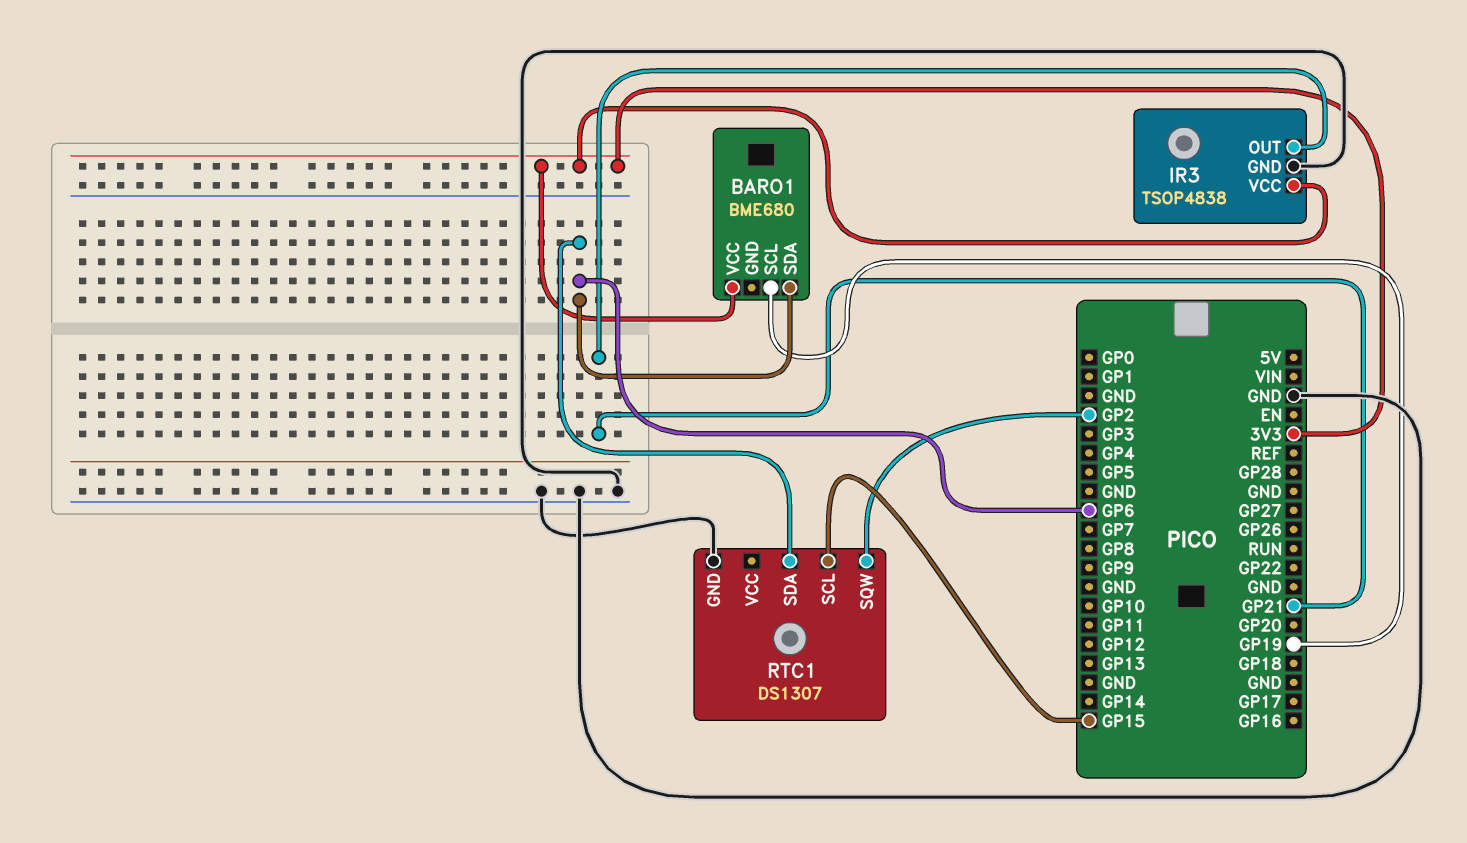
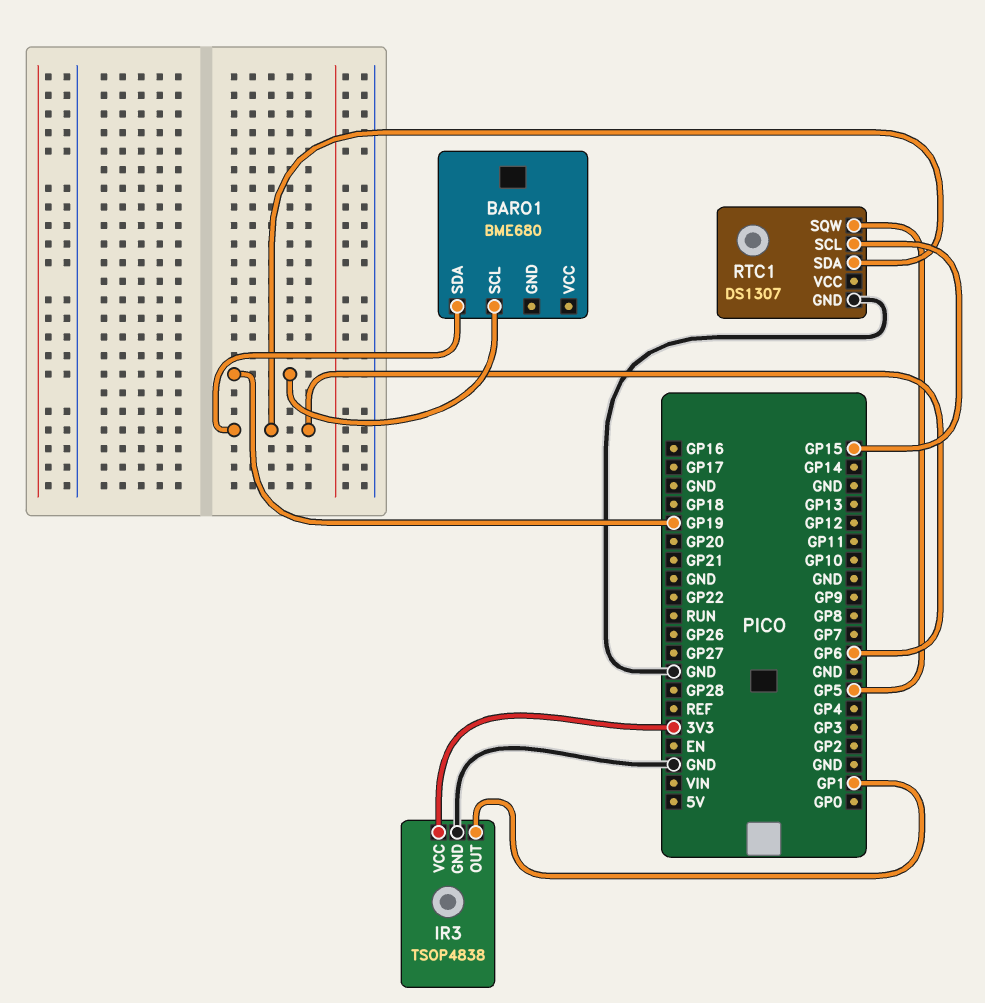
BARO1 pin VCC: 3V3 -> none
IR3 pin OUT: GP21 -> GP1
RTC1 pin SQW: GP2 -> GP5

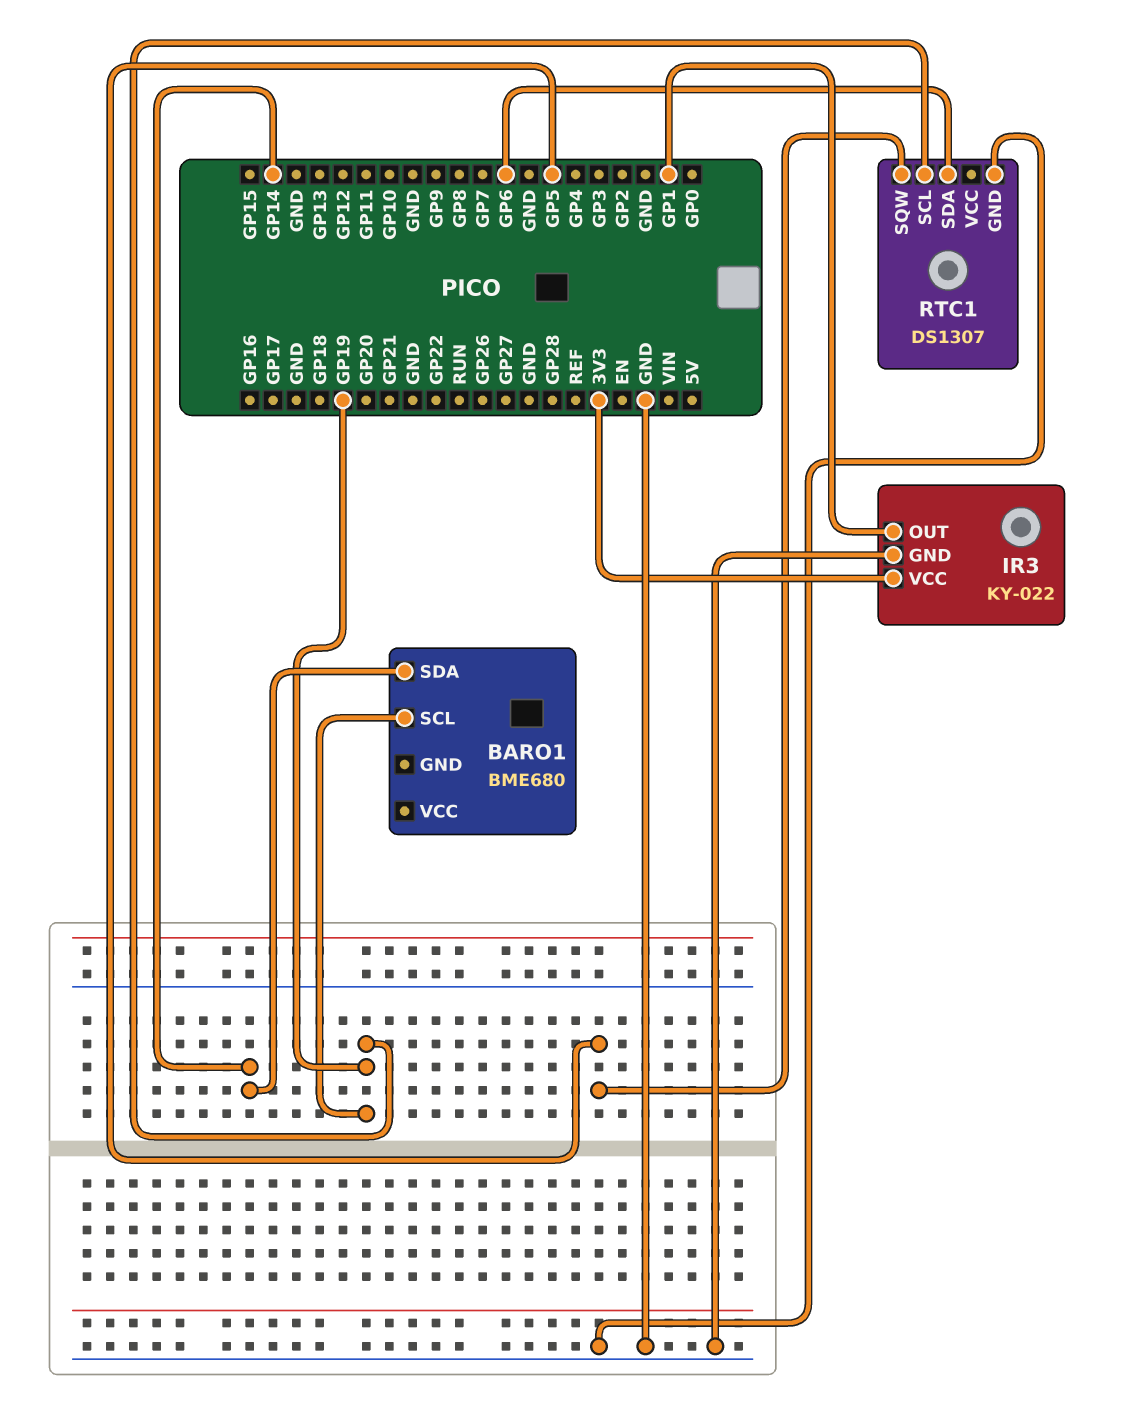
BARO1 pin SDA: GP6 -> GP14
IR3: TSOP4838 -> KY-022
RTC1 pin SCL: GP15 -> GP19

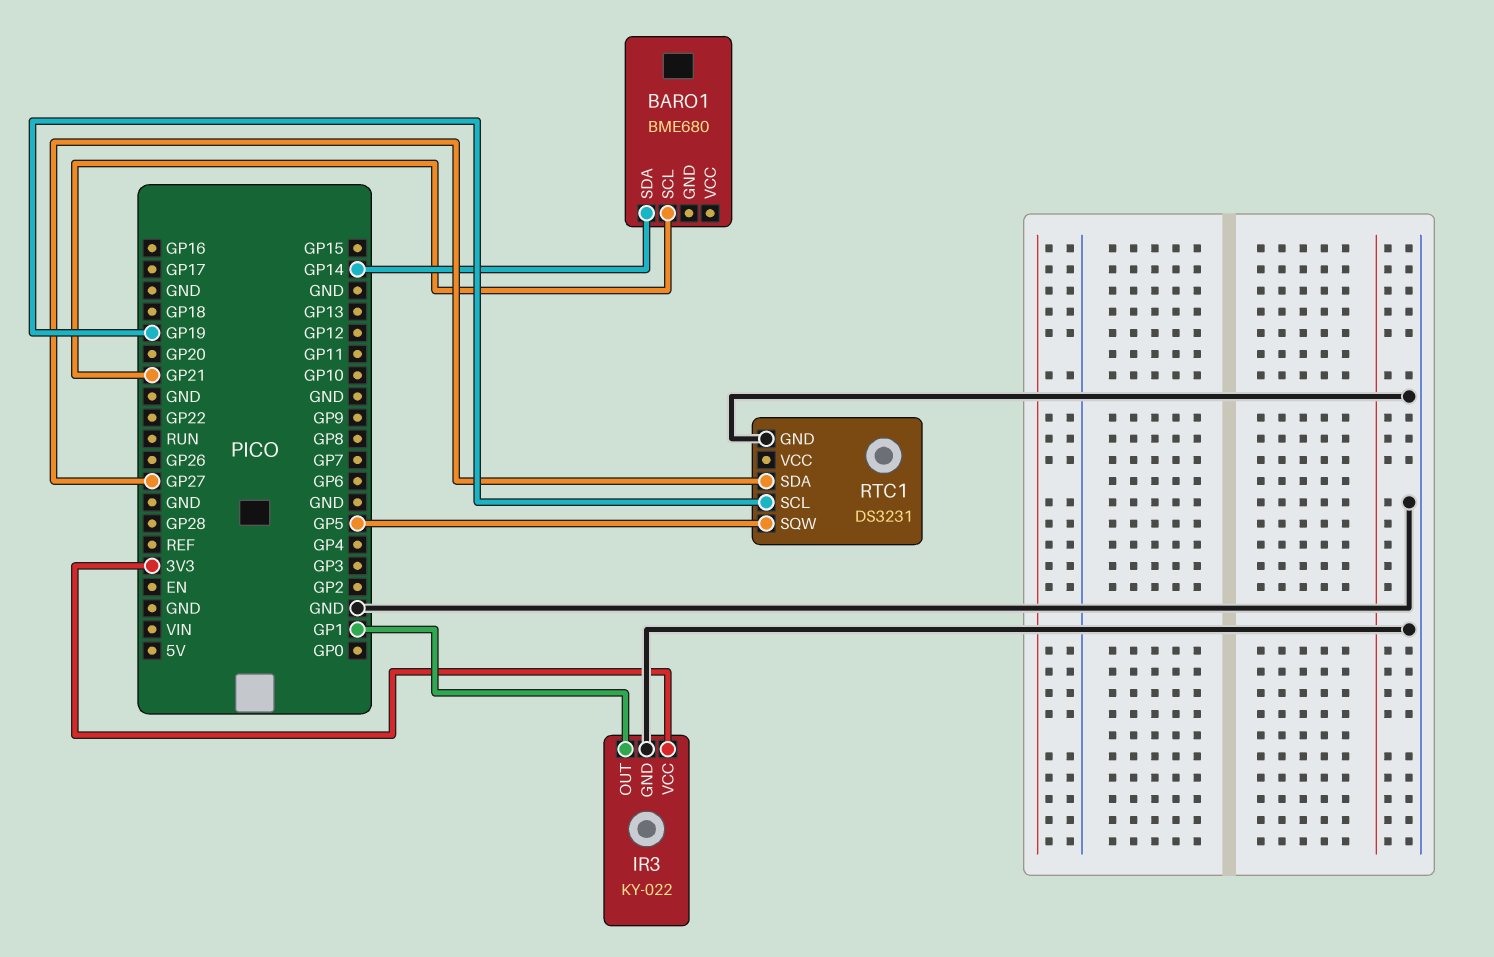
BARO1 pin SCL: GP19 -> GP21
RTC1: DS1307 -> DS3231
RTC1 pin SDA: GP6 -> GP27

